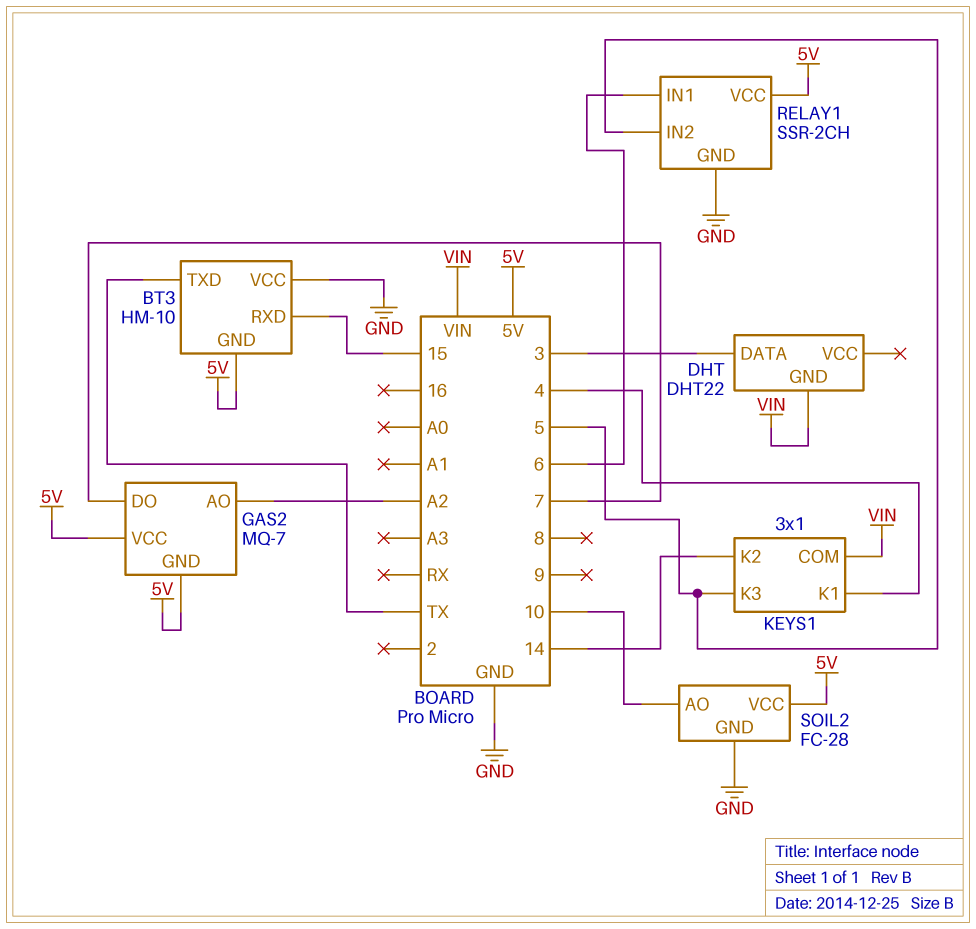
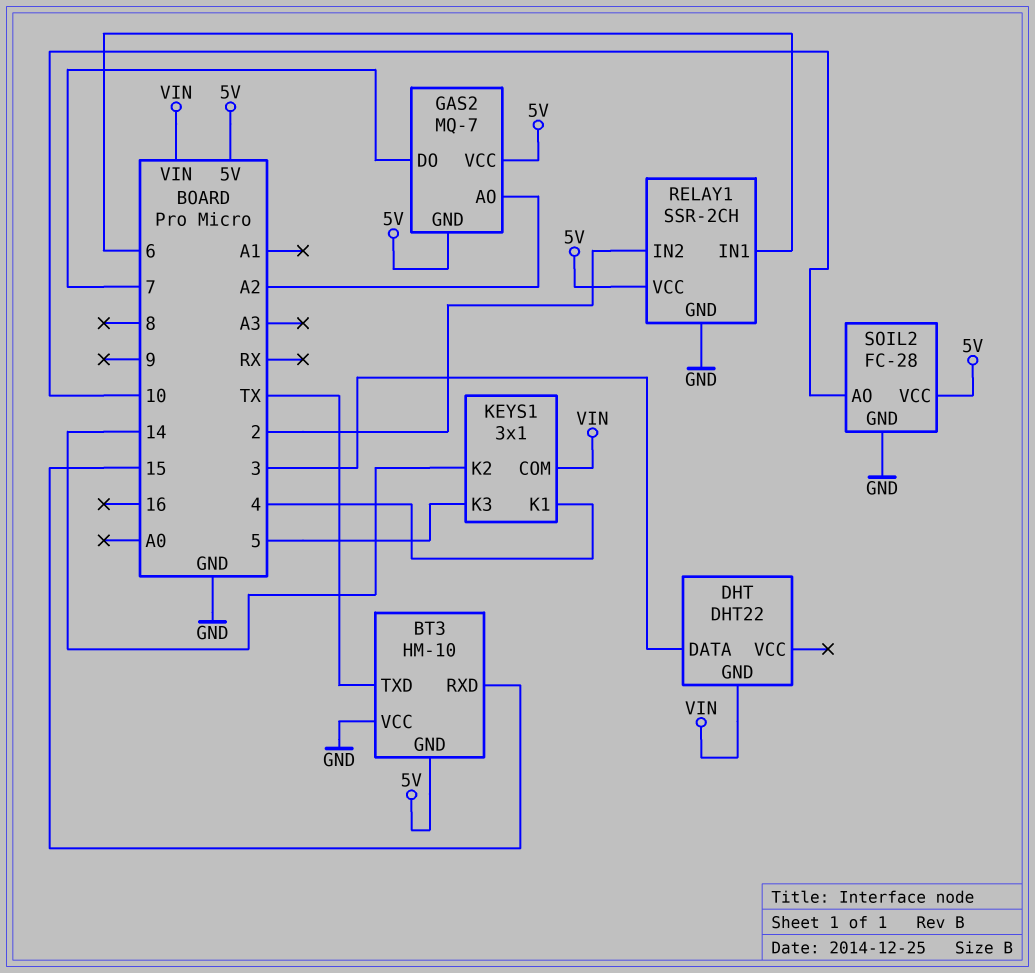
RELAY1 pin IN2: 5 -> 2

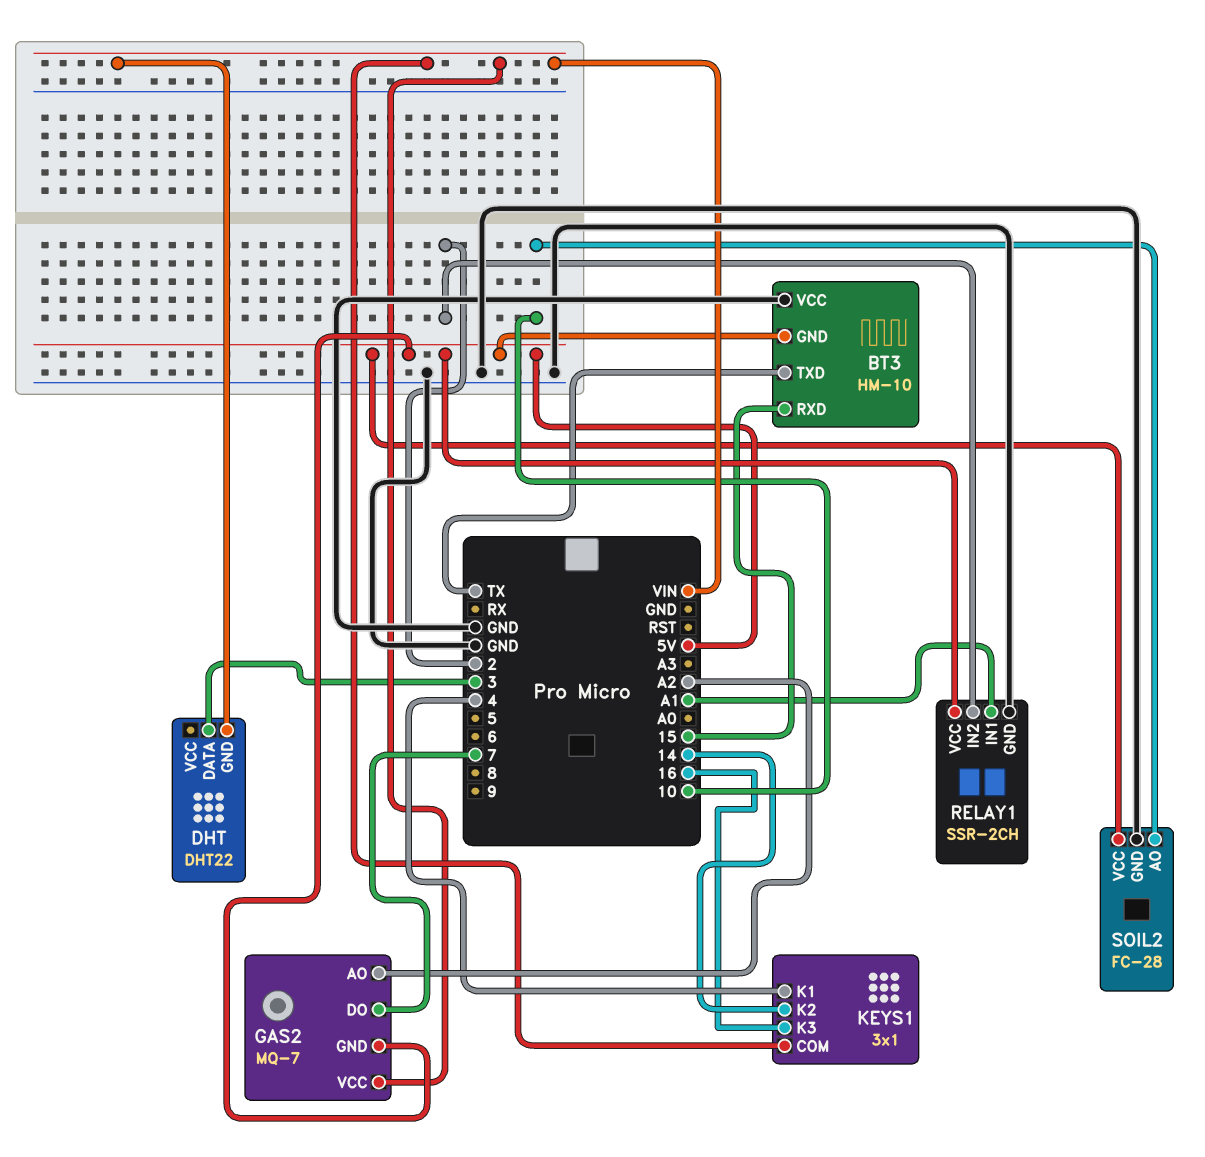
GAS2 pin VCC: 5V -> VIN
KEYS1 pin K3: 5 -> 16
RELAY1 pin IN1: 6 -> A1

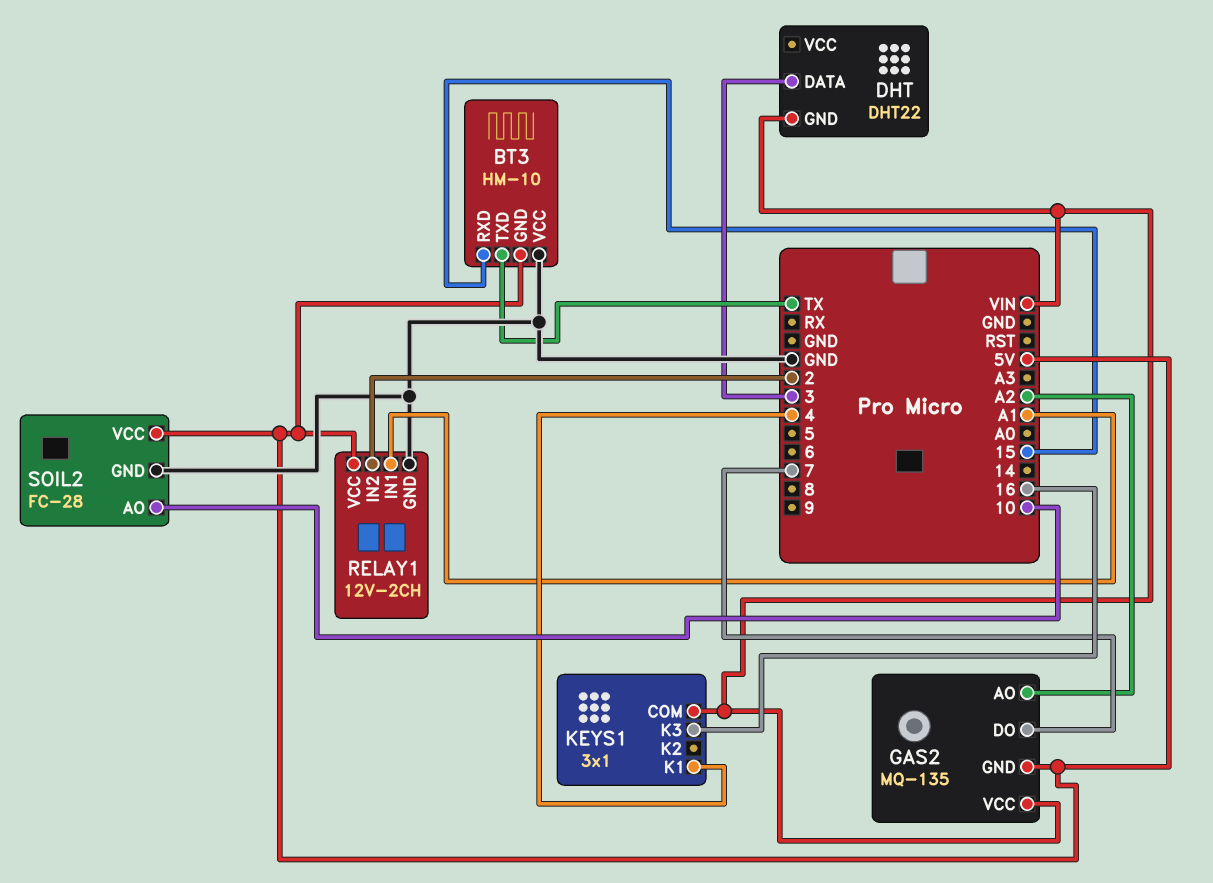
GAS2: MQ-7 -> MQ-135
KEYS1 pin K2: 14 -> none
RELAY1: SSR-2CH -> 12V-2CH

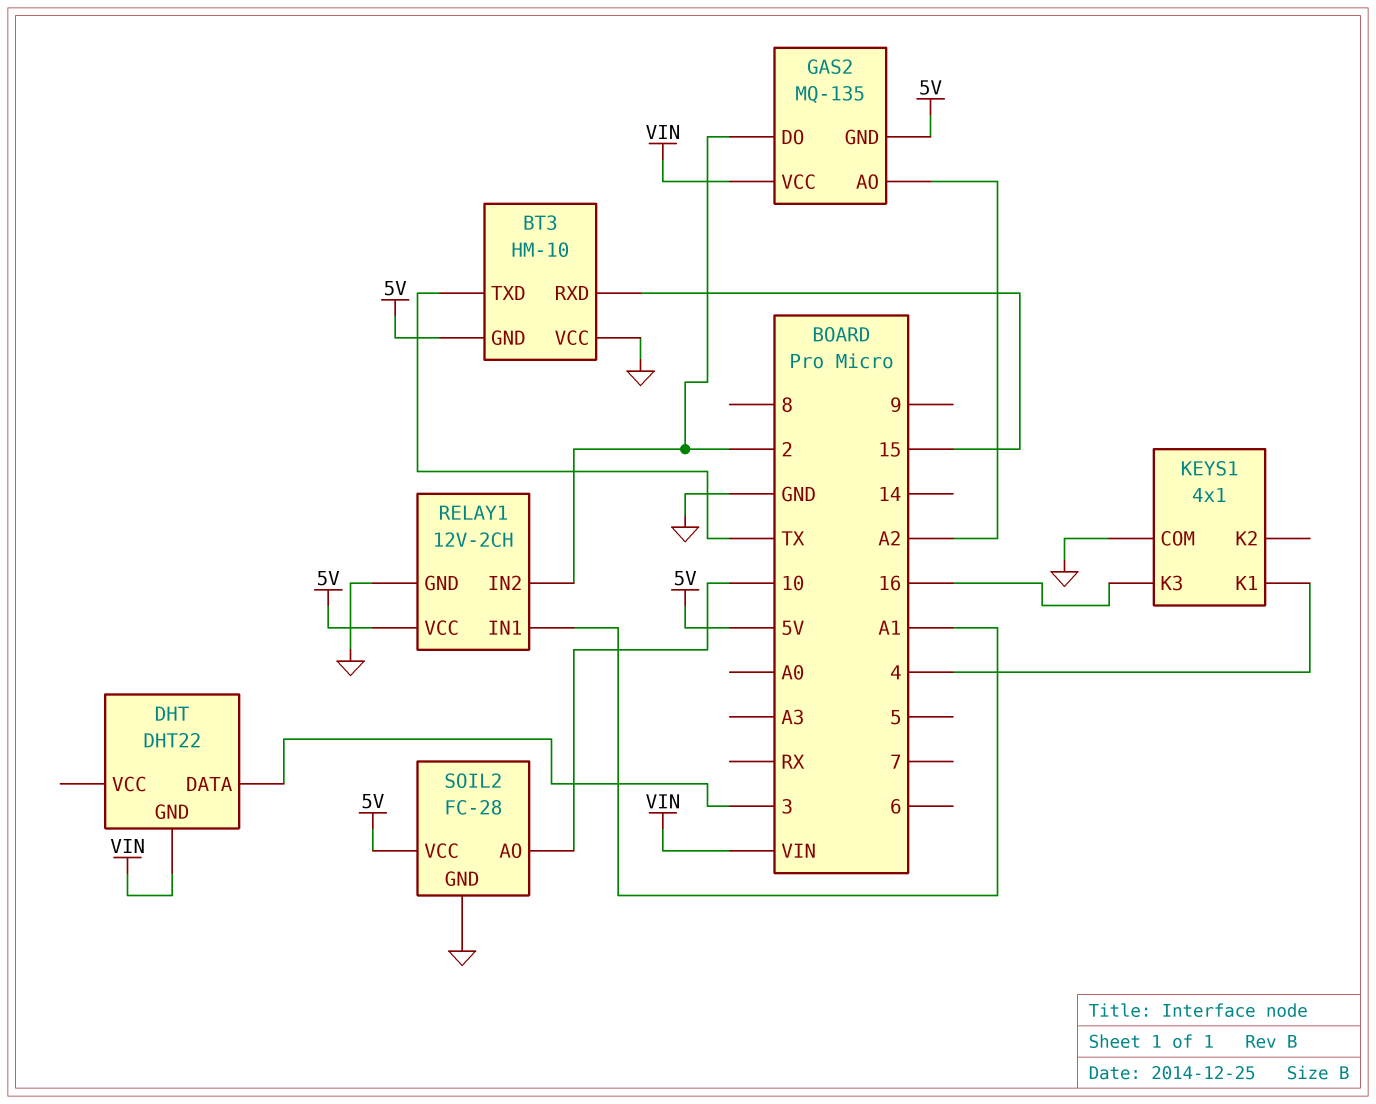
GAS2 pin DO: 7 -> 2
KEYS1: 3x1 -> 4x1
KEYS1 pin COM: VIN -> GND

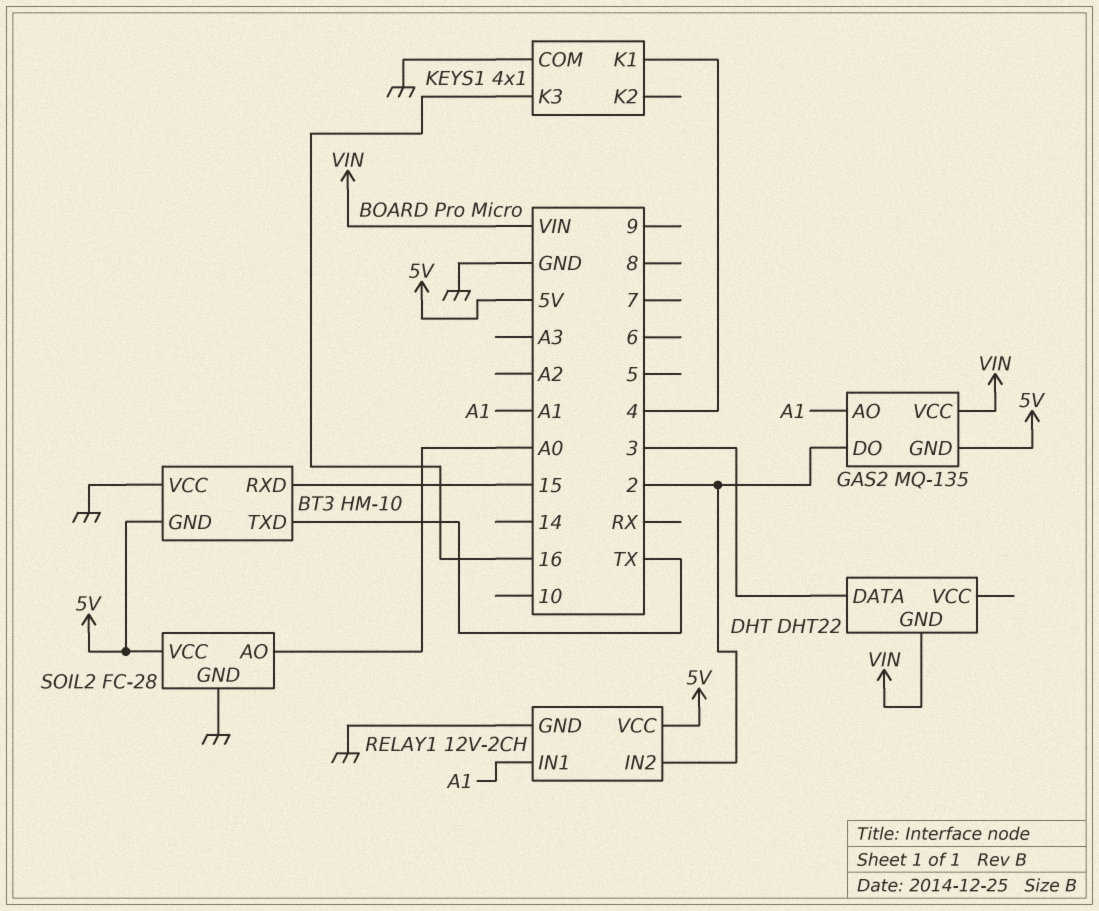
GAS2 pin AO: A2 -> A1
SOIL2 pin AO: 10 -> A0

